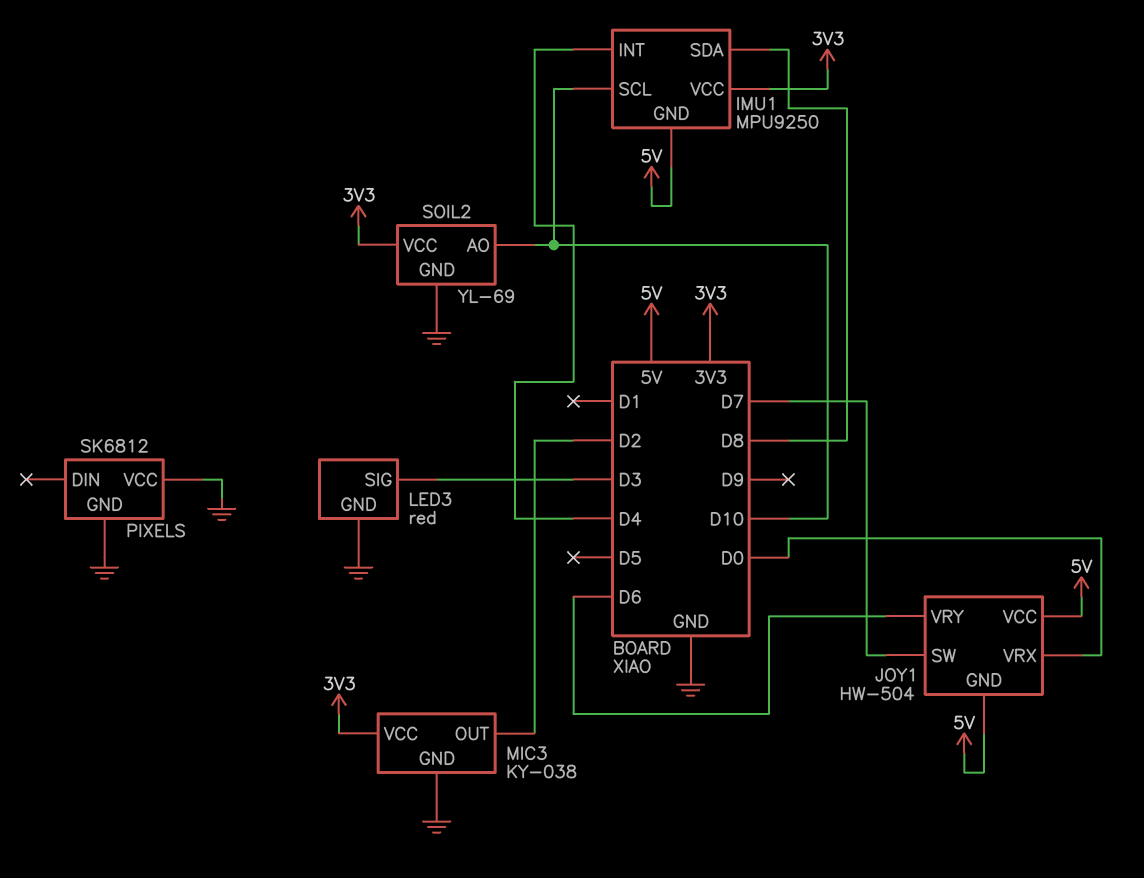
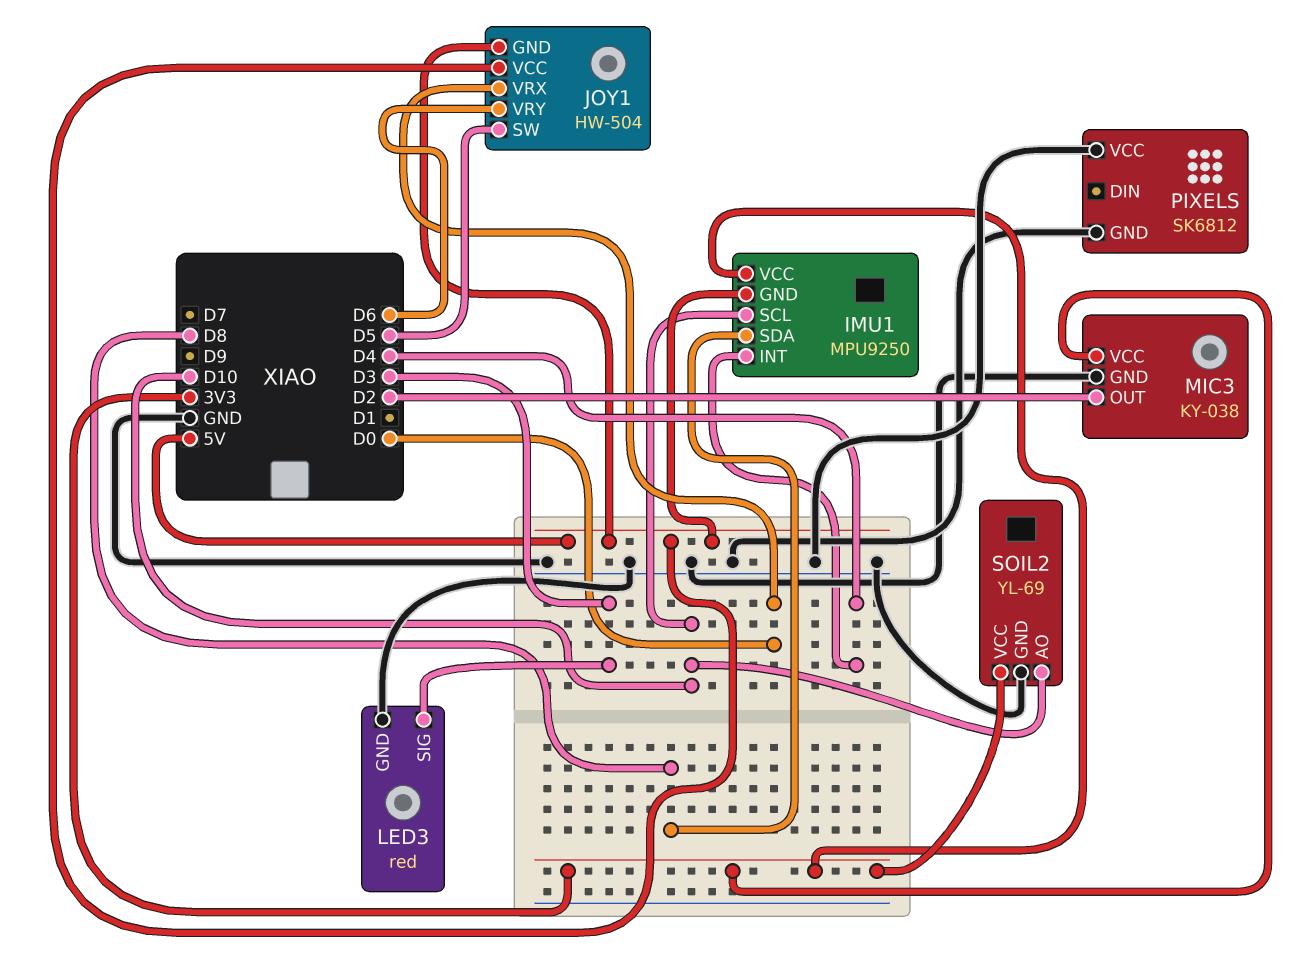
JOY1 pin SW: D7 -> D5

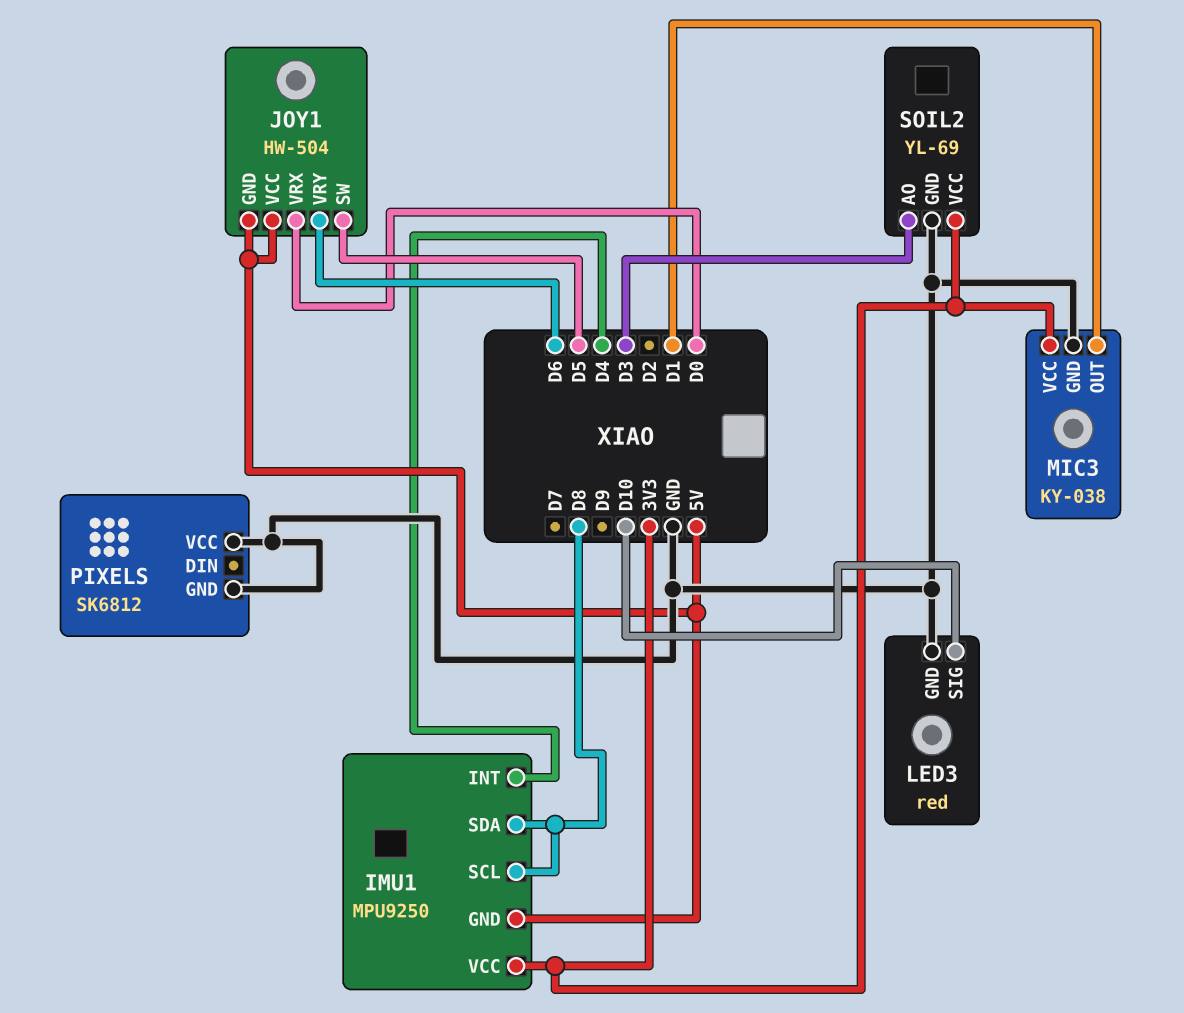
IMU1 pin SCL: D10 -> D8
LED3 pin SIG: D3 -> D10
MIC3 pin OUT: D2 -> D1
SOIL2 pin AO: D10 -> D3

